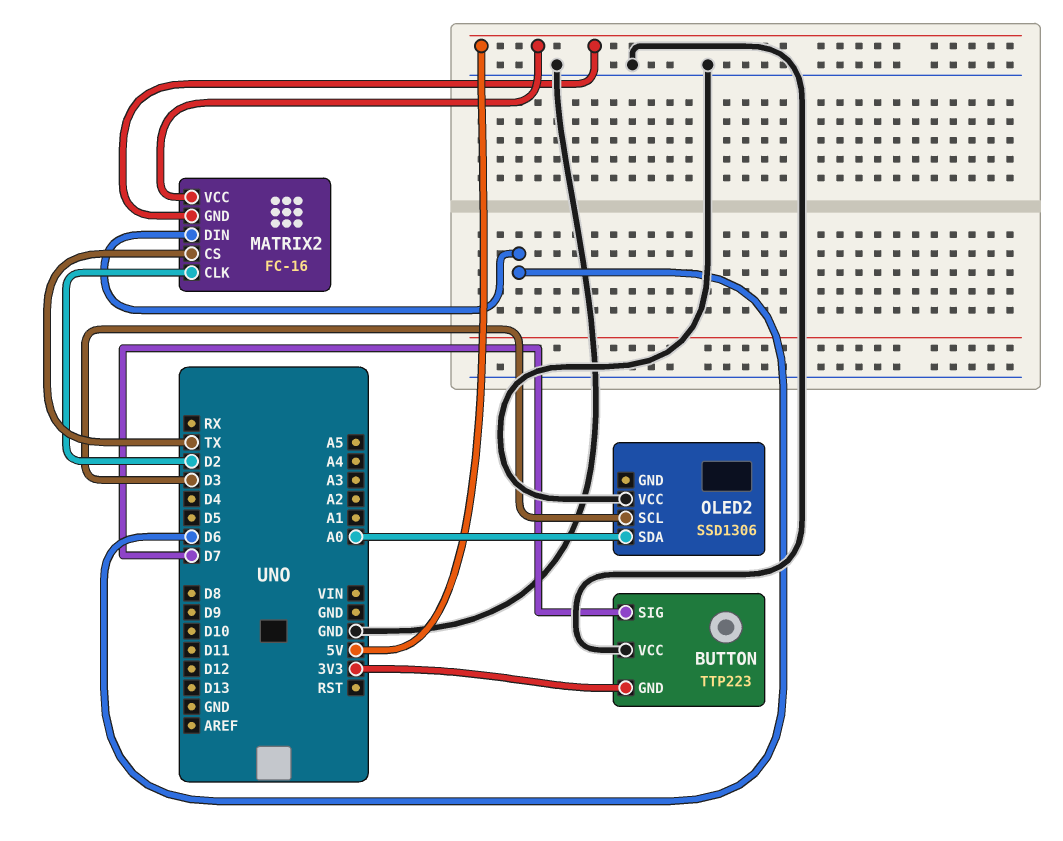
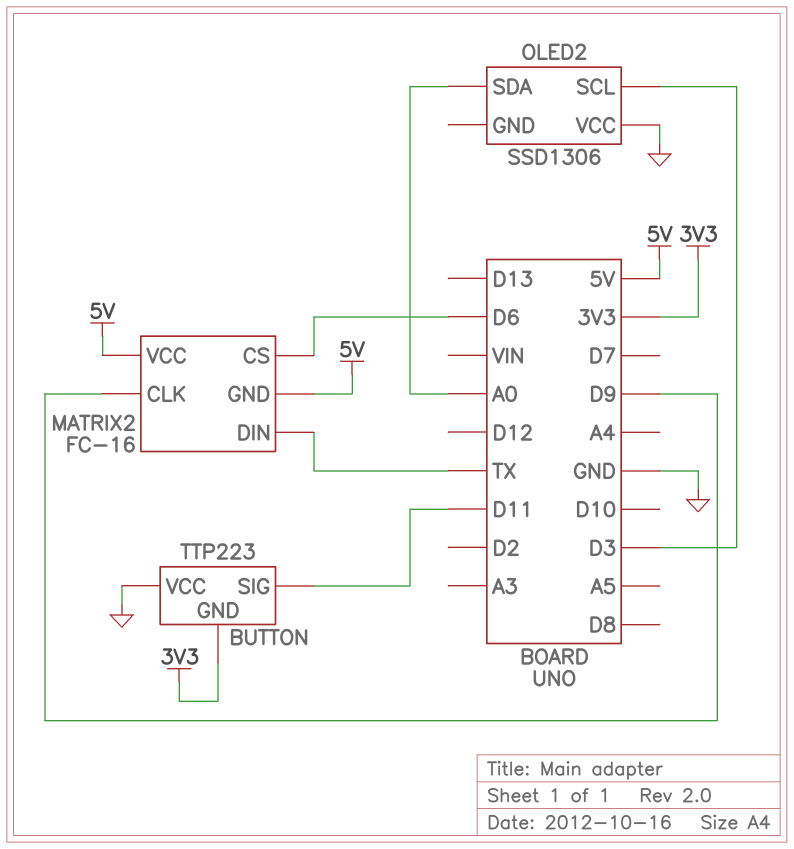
BUTTON pin SIG: D7 -> D11
MATRIX2 pin CLK: D2 -> D9
MATRIX2 pin CS: TX -> D6
MATRIX2 pin DIN: D6 -> TX

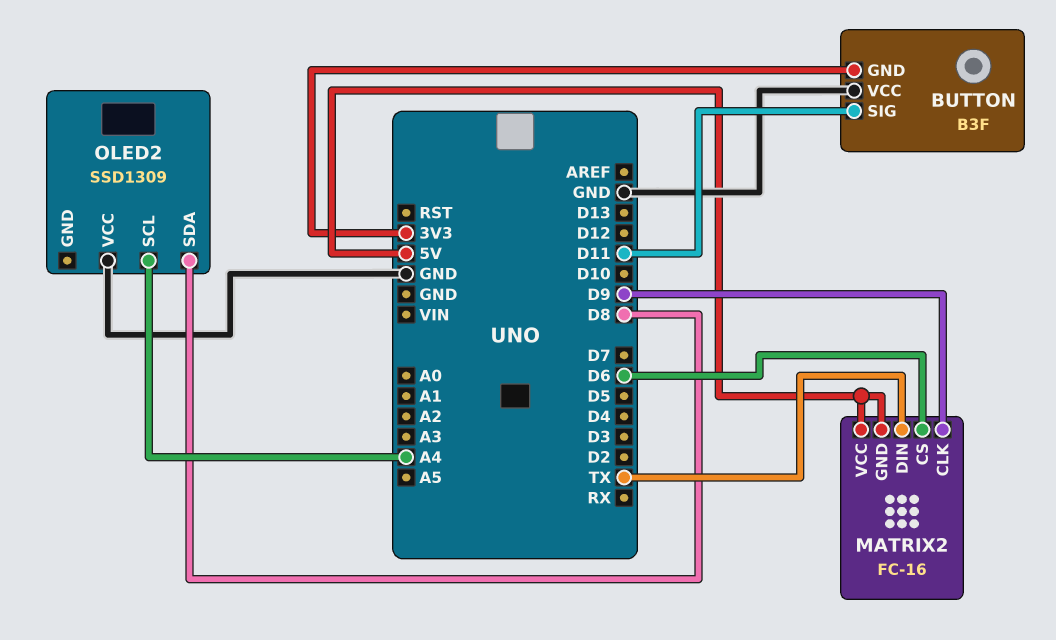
BUTTON: TTP223 -> B3F
OLED2: SSD1306 -> SSD1309
OLED2 pin SCL: D3 -> A4
OLED2 pin SDA: A0 -> D8

